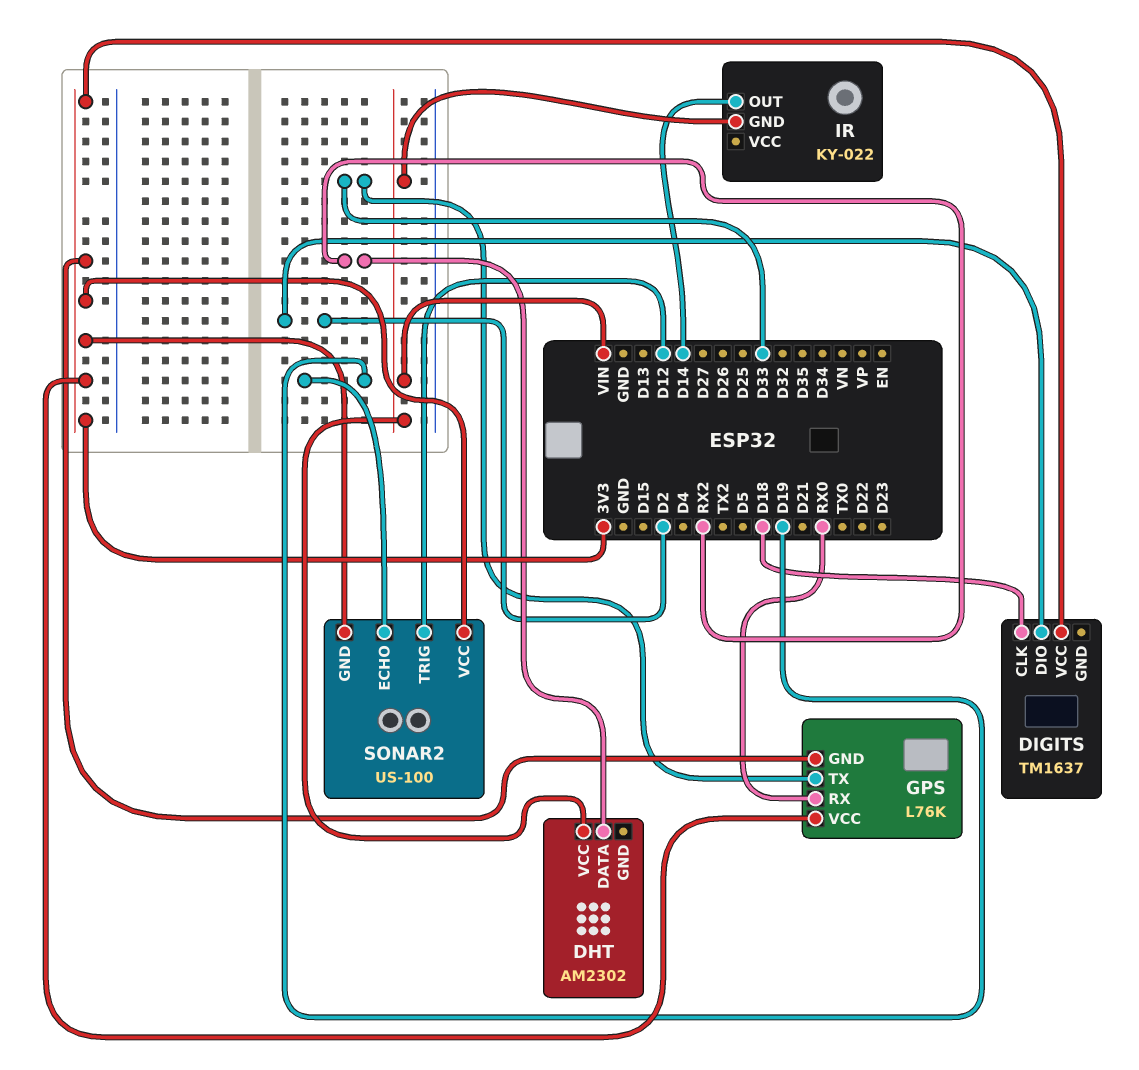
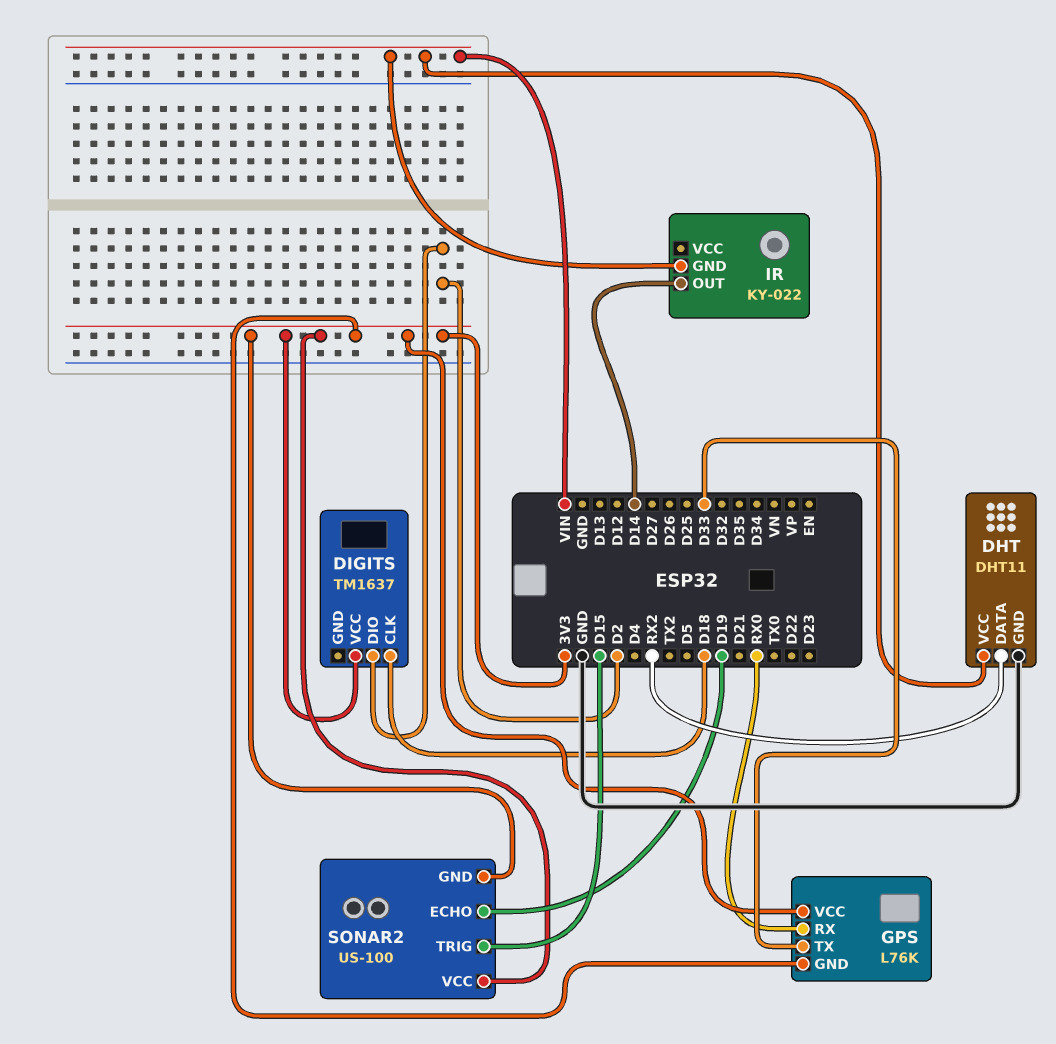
DHT: AM2302 -> DHT11
DHT pin GND: none -> GND
SONAR2 pin TRIG: D12 -> D15

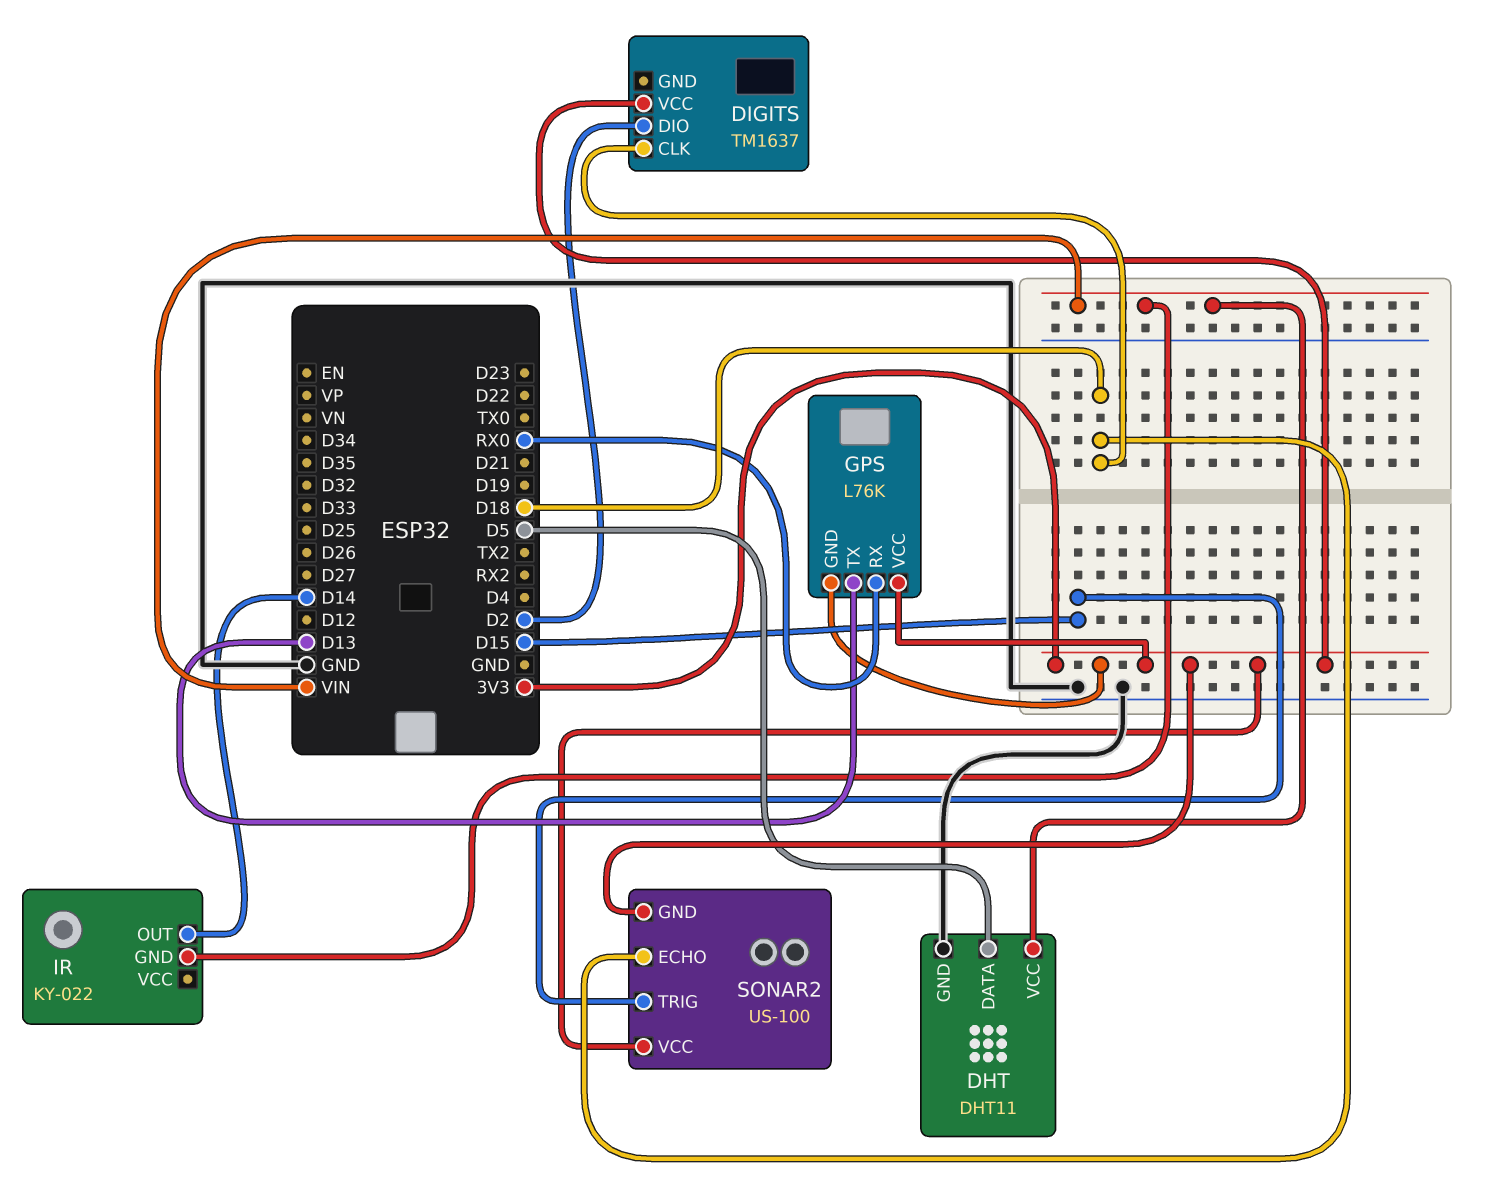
DHT pin DATA: RX2 -> D5
GPS pin TX: D33 -> D13
SONAR2 pin ECHO: D19 -> D18

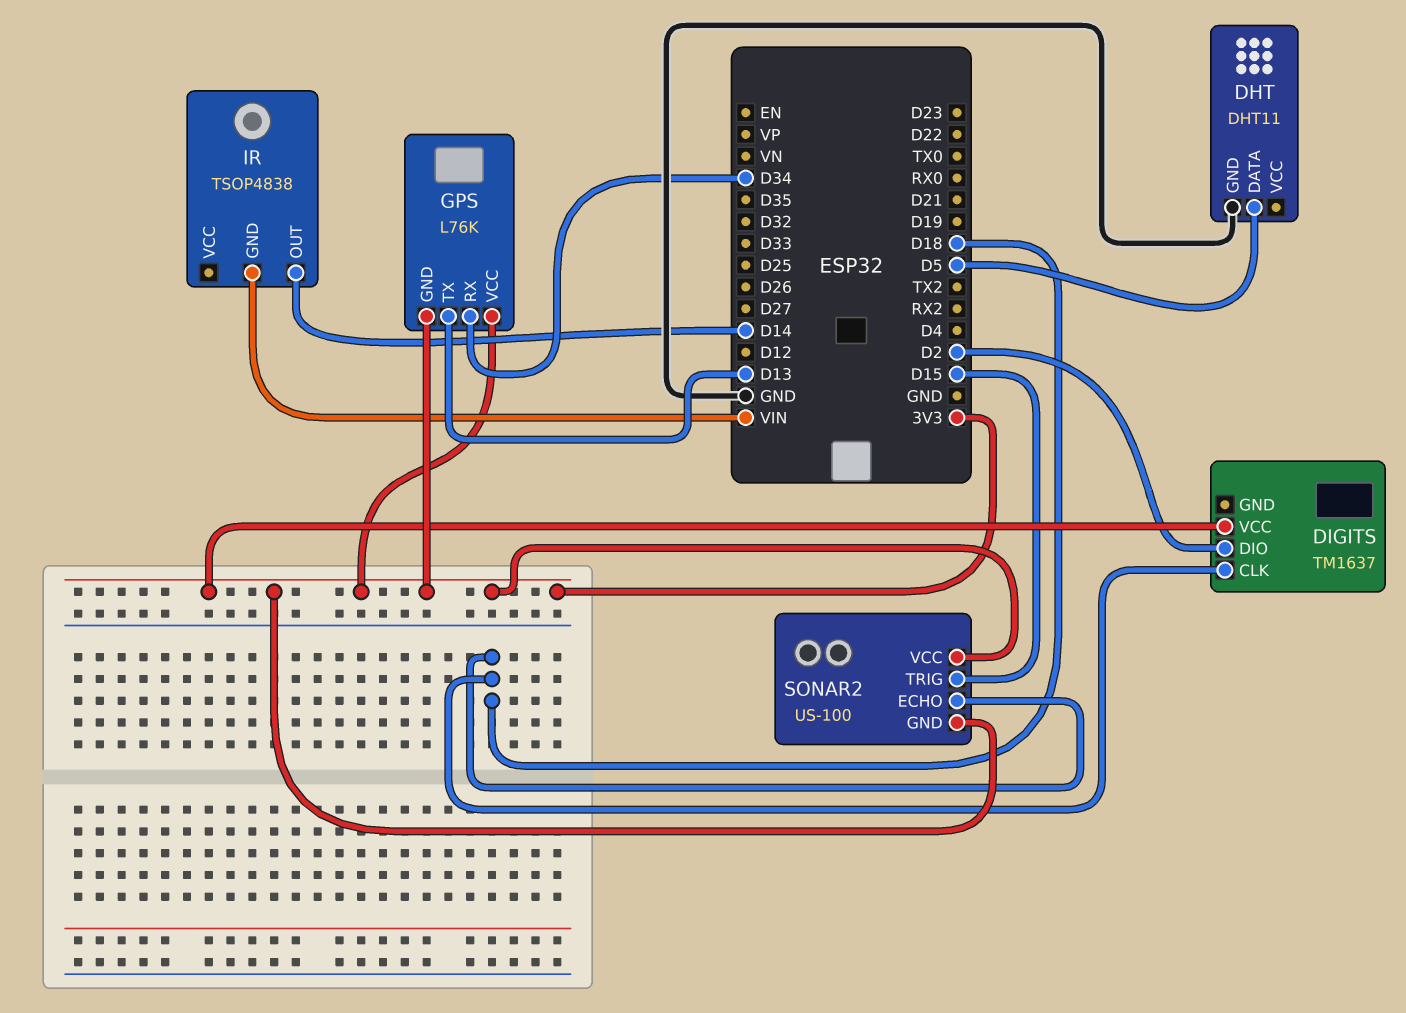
DHT pin VCC: VIN -> none
GPS pin RX: RX0 -> D34
IR: KY-022 -> TSOP4838

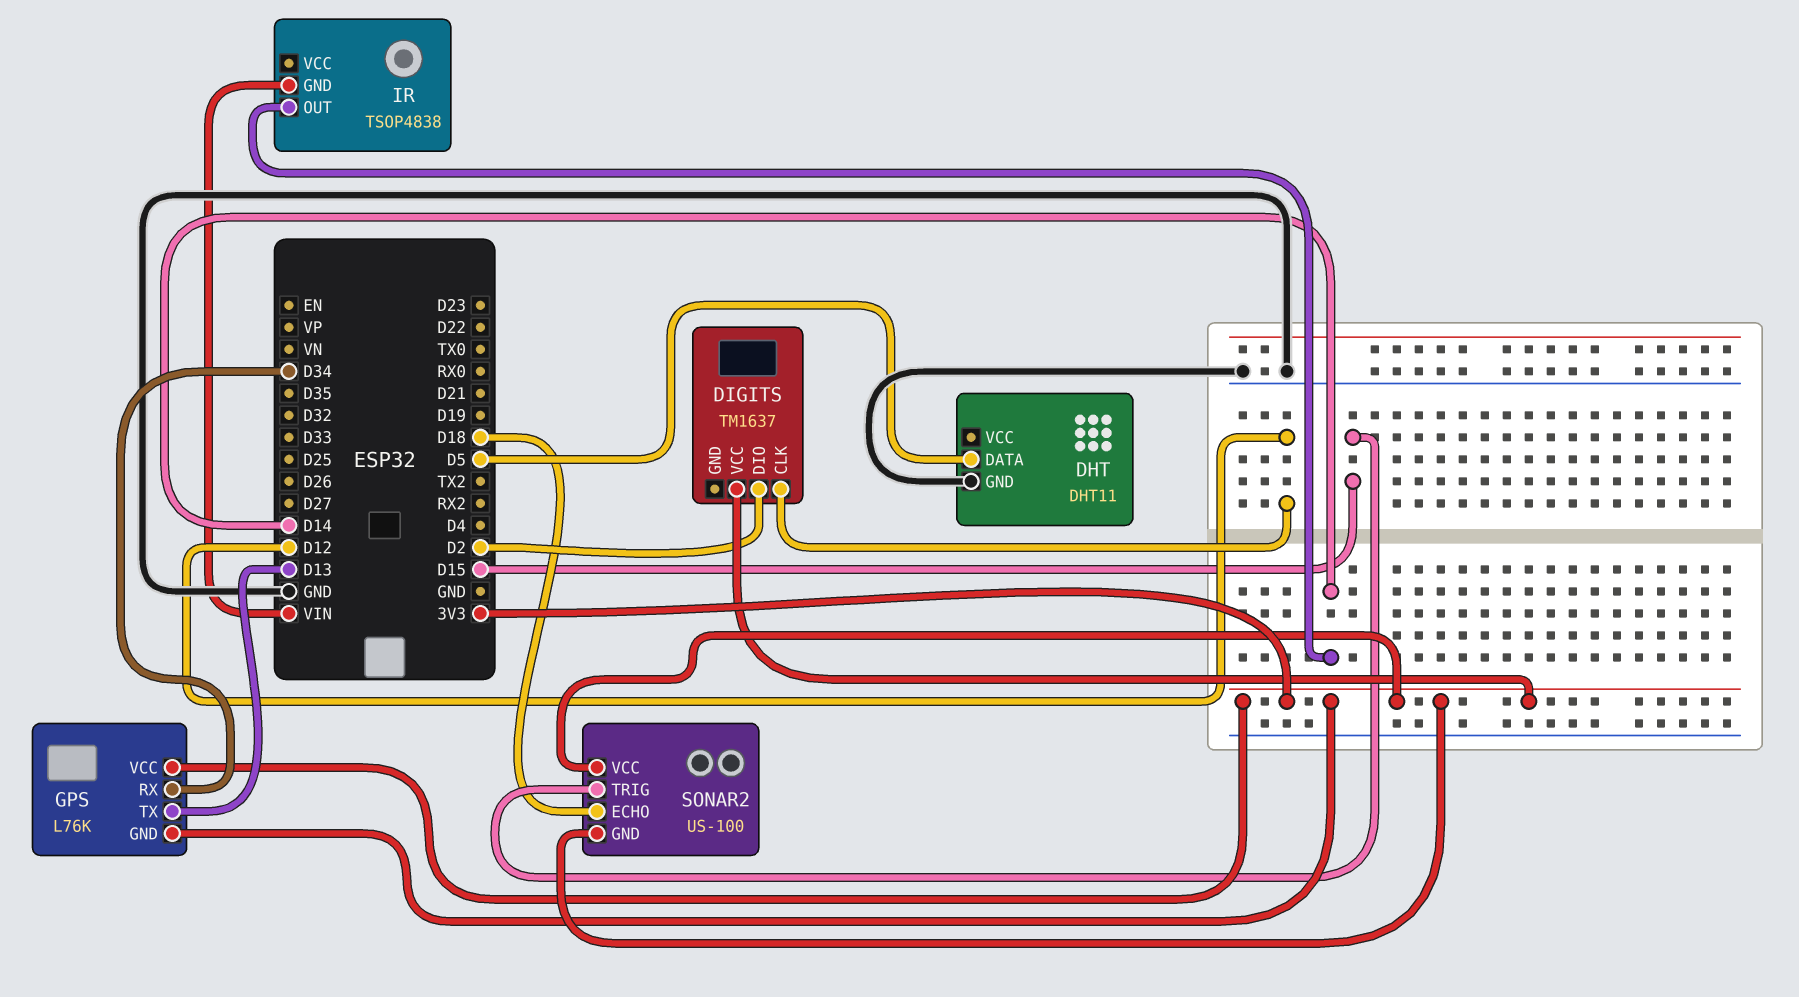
DIGITS pin CLK: D18 -> D12

